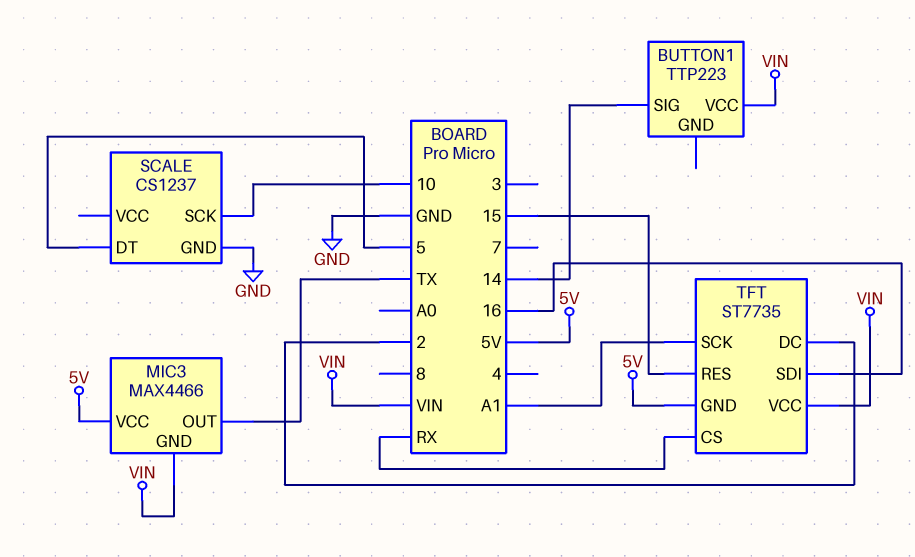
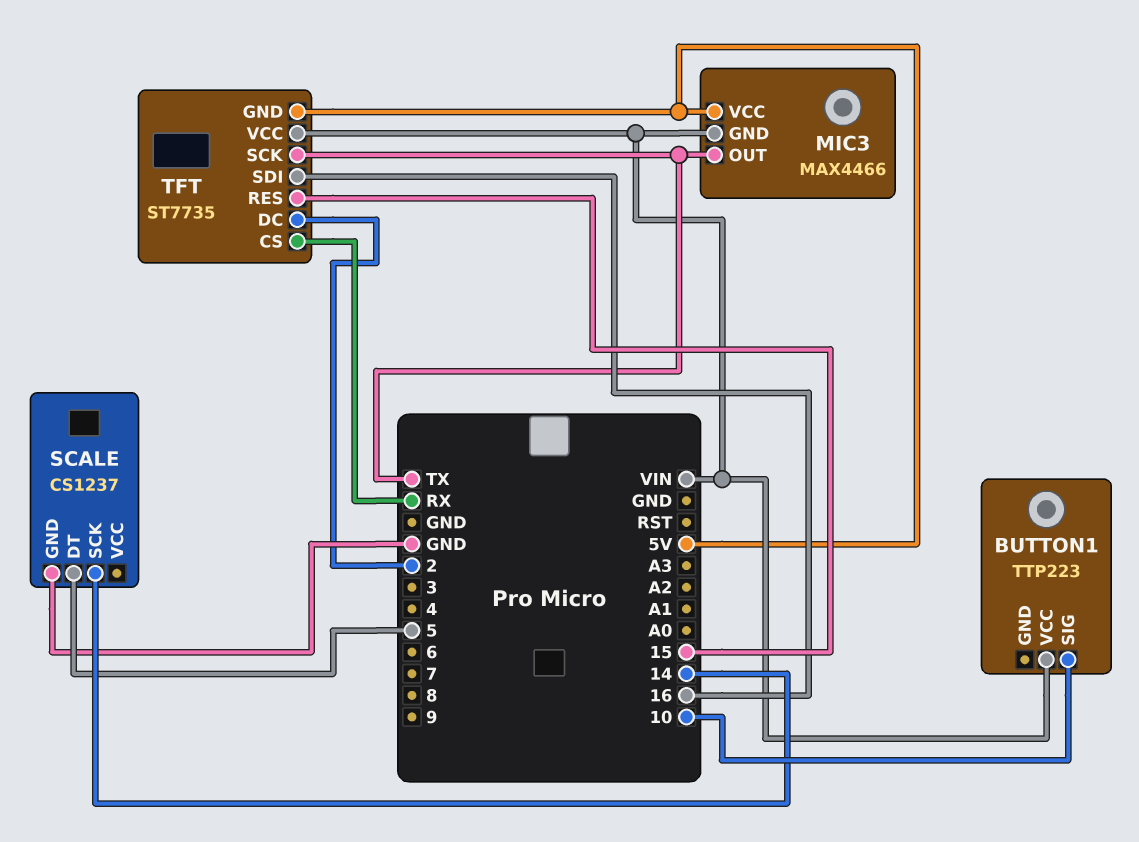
BUTTON1 pin SIG: 14 -> 10
SCALE pin SCK: 10 -> 14
TFT pin SCK: A1 -> TX

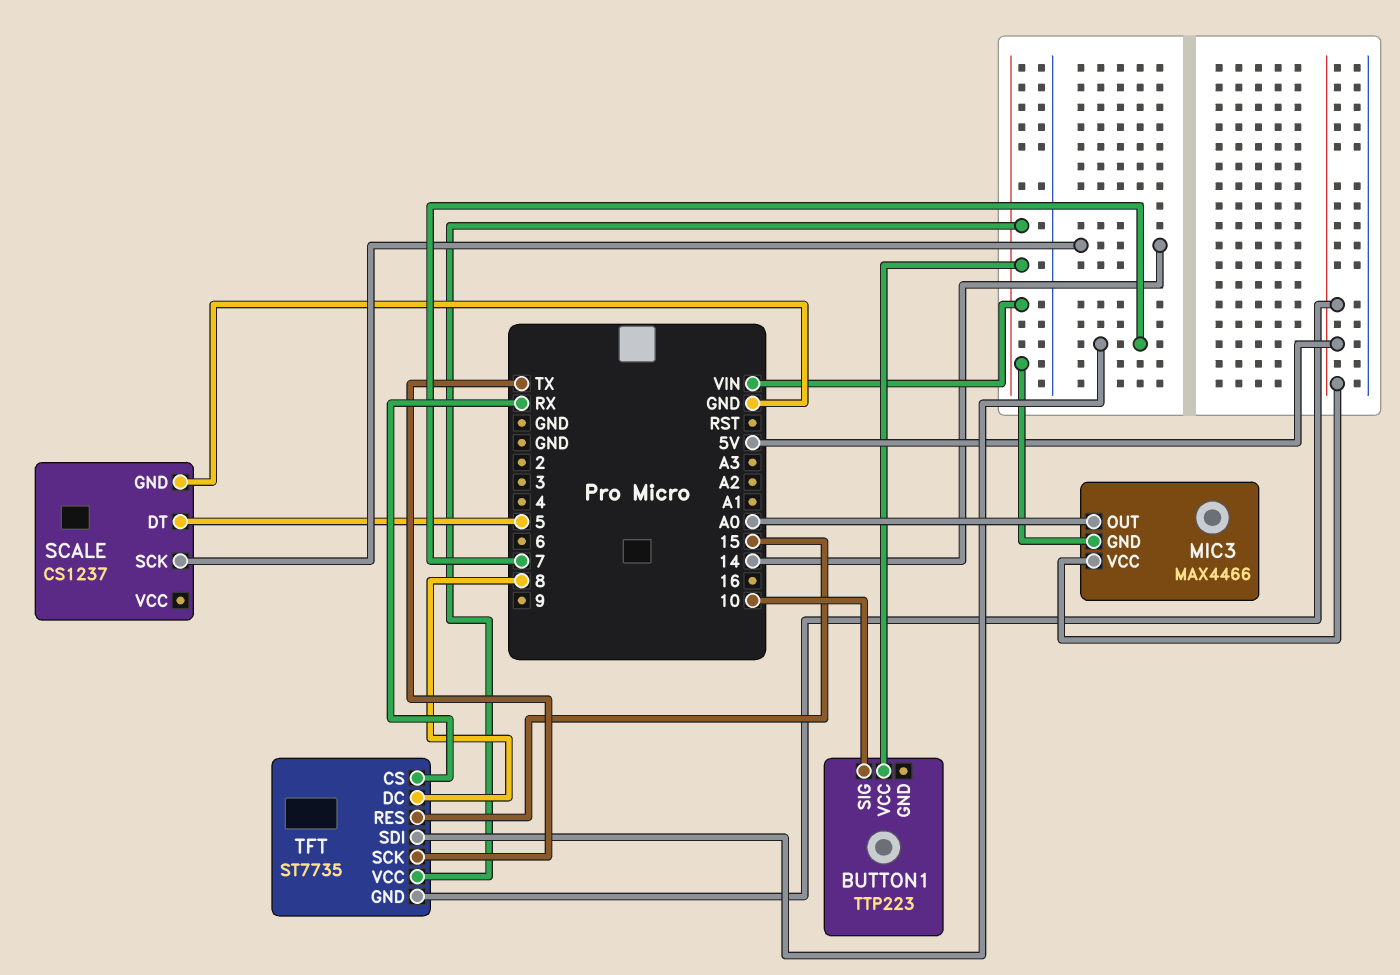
MIC3 pin OUT: TX -> A0
TFT pin DC: 2 -> 8
TFT pin SDI: 16 -> 7

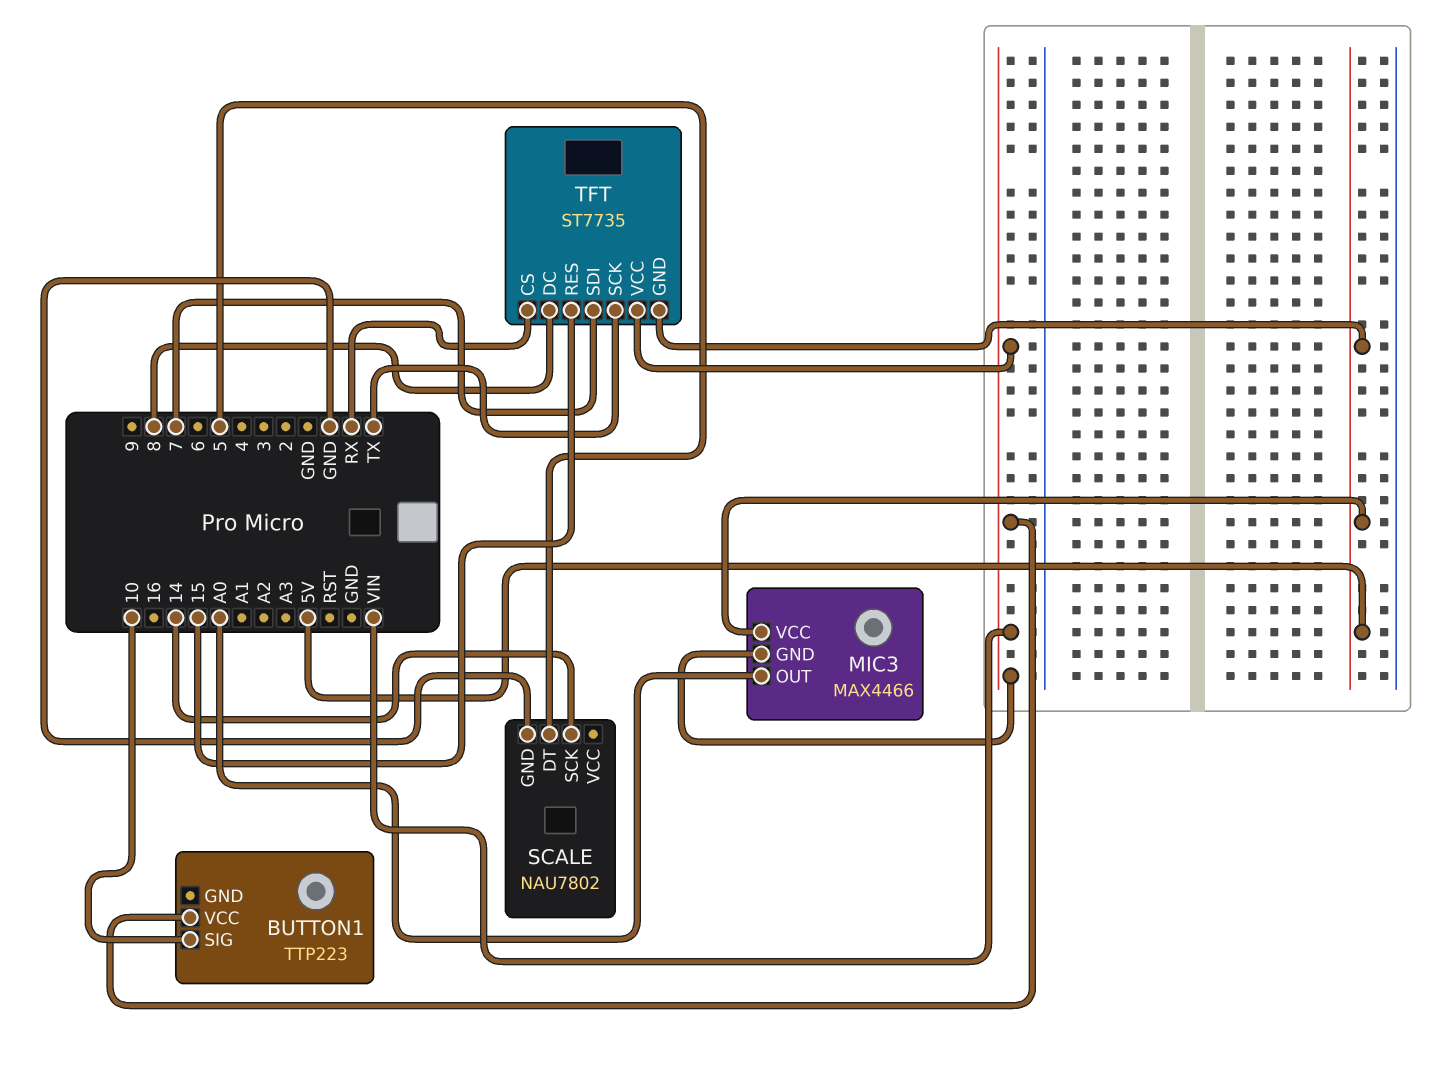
SCALE: CS1237 -> NAU7802

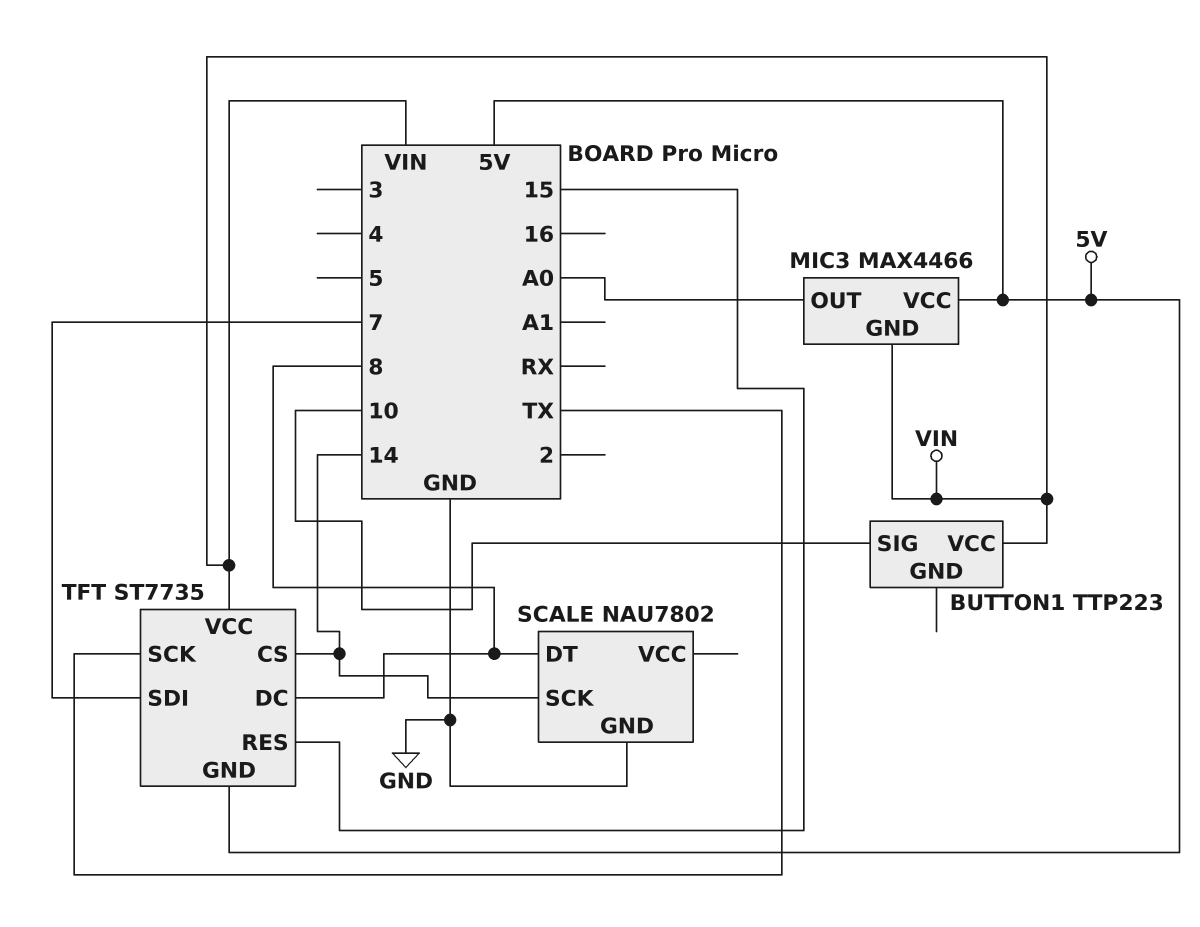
SCALE pin DT: 5 -> 8
TFT pin CS: RX -> 14

